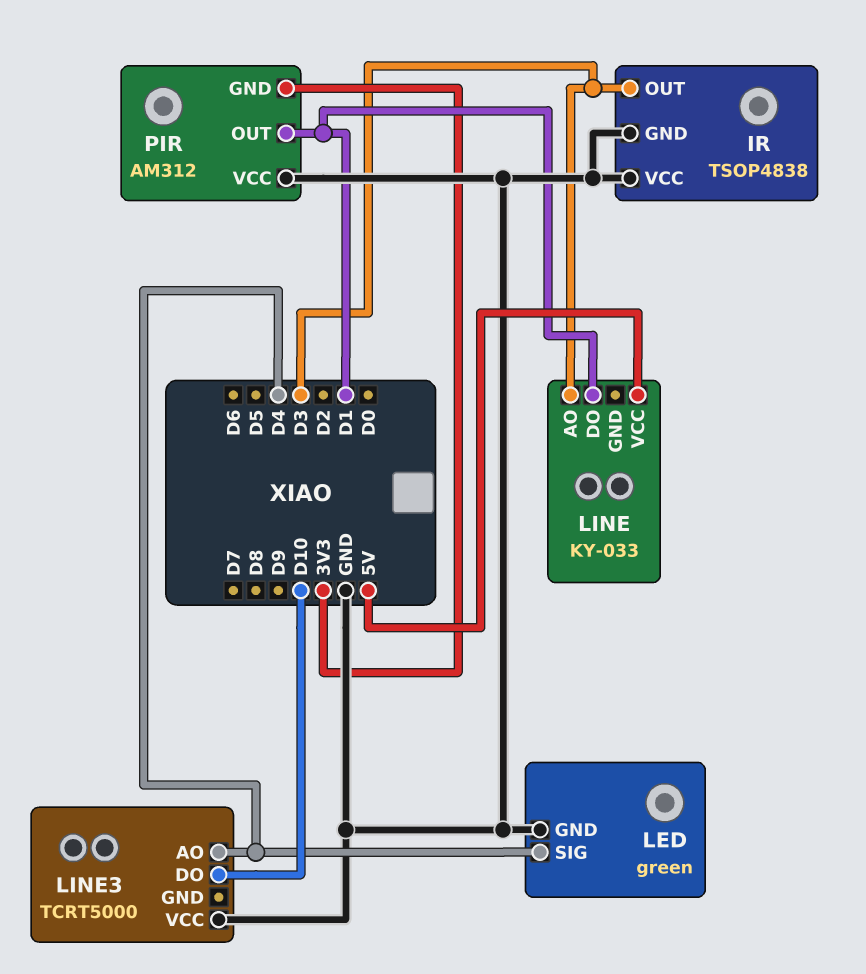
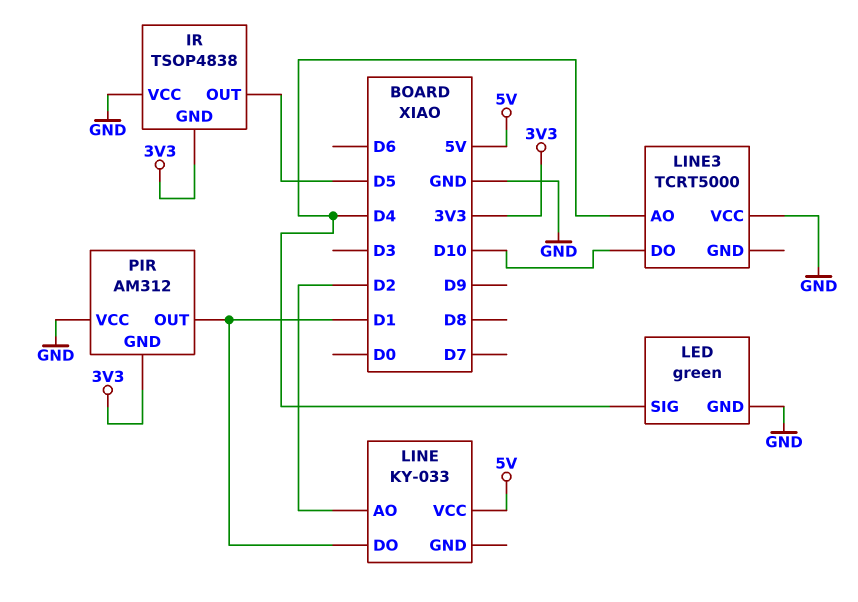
IR pin GND: GND -> 3V3
IR pin OUT: D3 -> D5
LINE pin AO: D3 -> D2

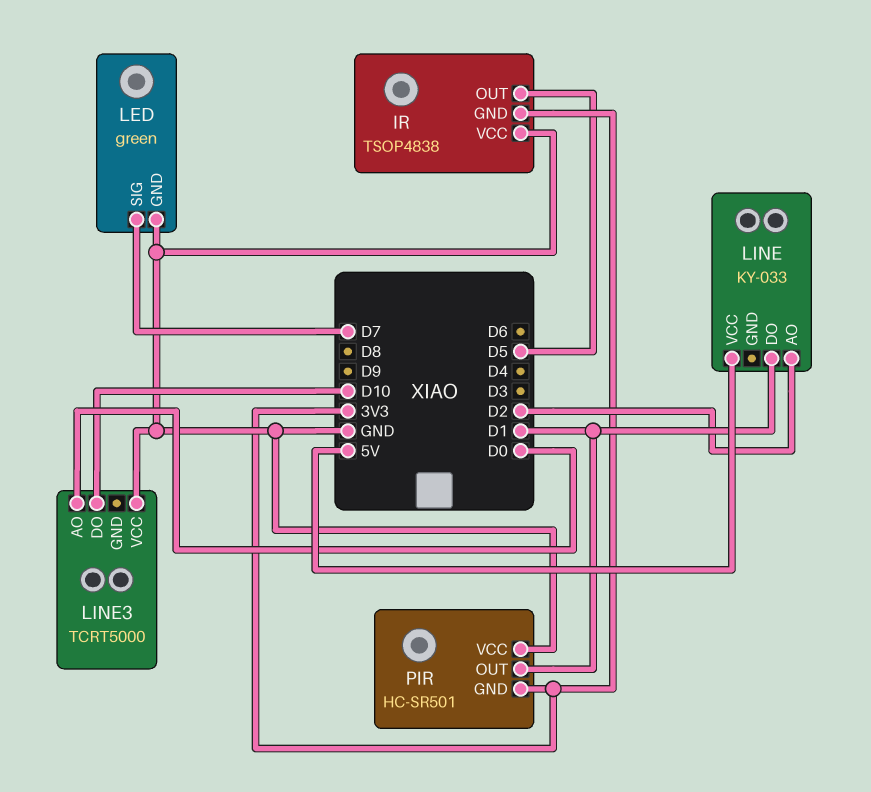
LED pin SIG: D4 -> D7
LINE3 pin AO: D4 -> D0
PIR: AM312 -> HC-SR501

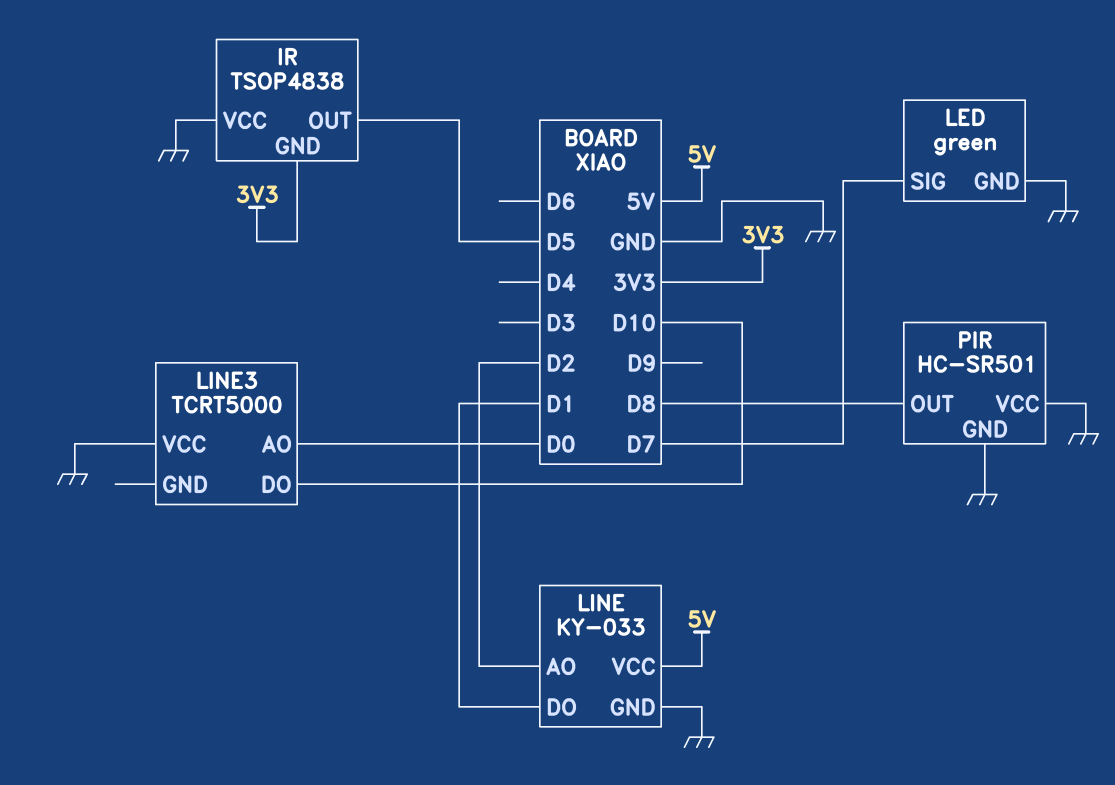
LINE pin GND: none -> GND
PIR pin GND: 3V3 -> GND
PIR pin OUT: D1 -> D8

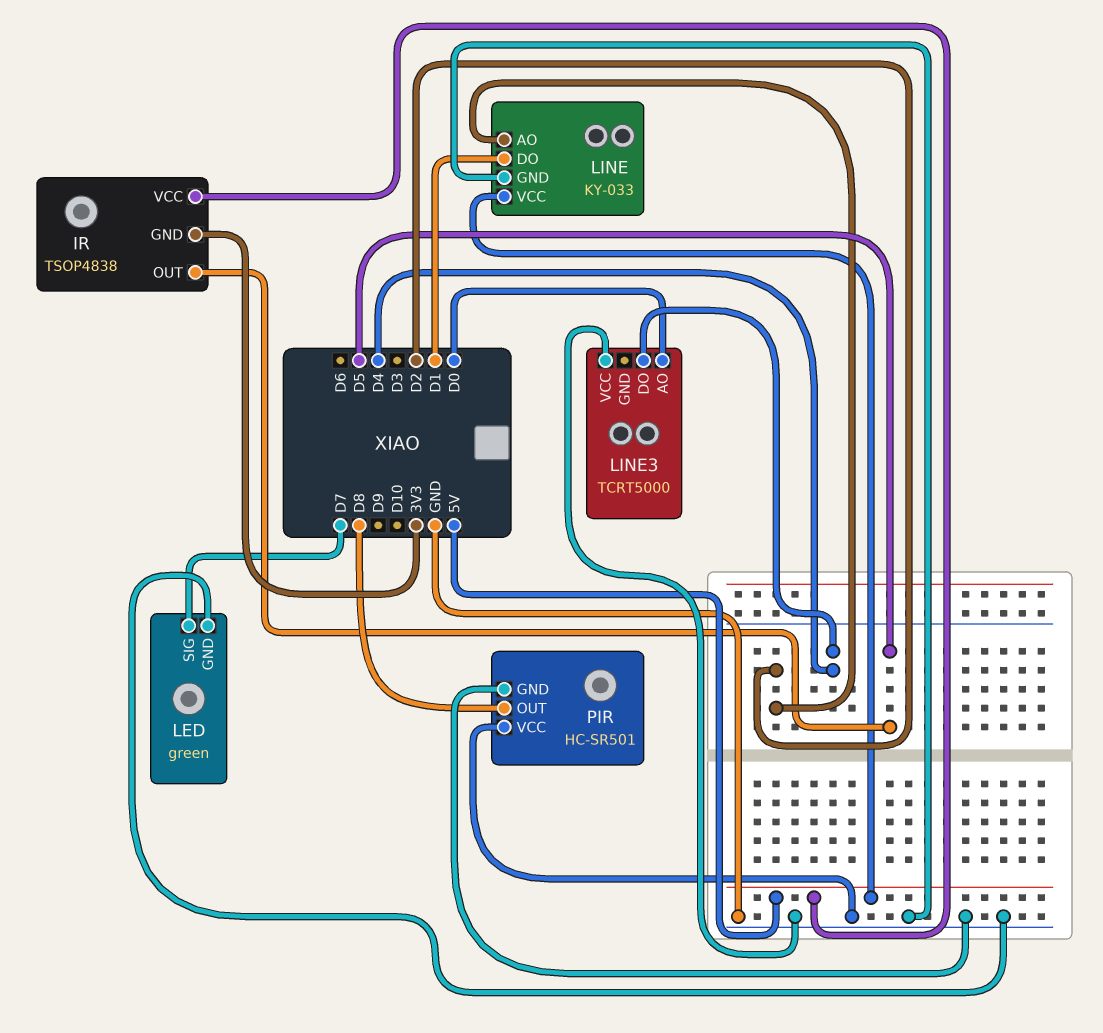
IR pin VCC: GND -> 5V
LINE3 pin DO: D10 -> D4

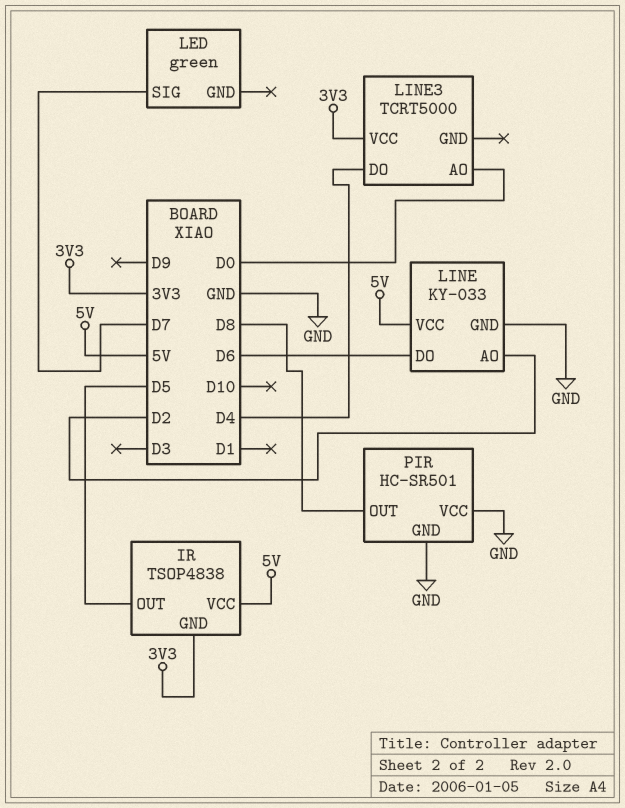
LED pin GND: GND -> none
LINE pin DO: D1 -> D6
LINE3 pin VCC: GND -> 3V3

